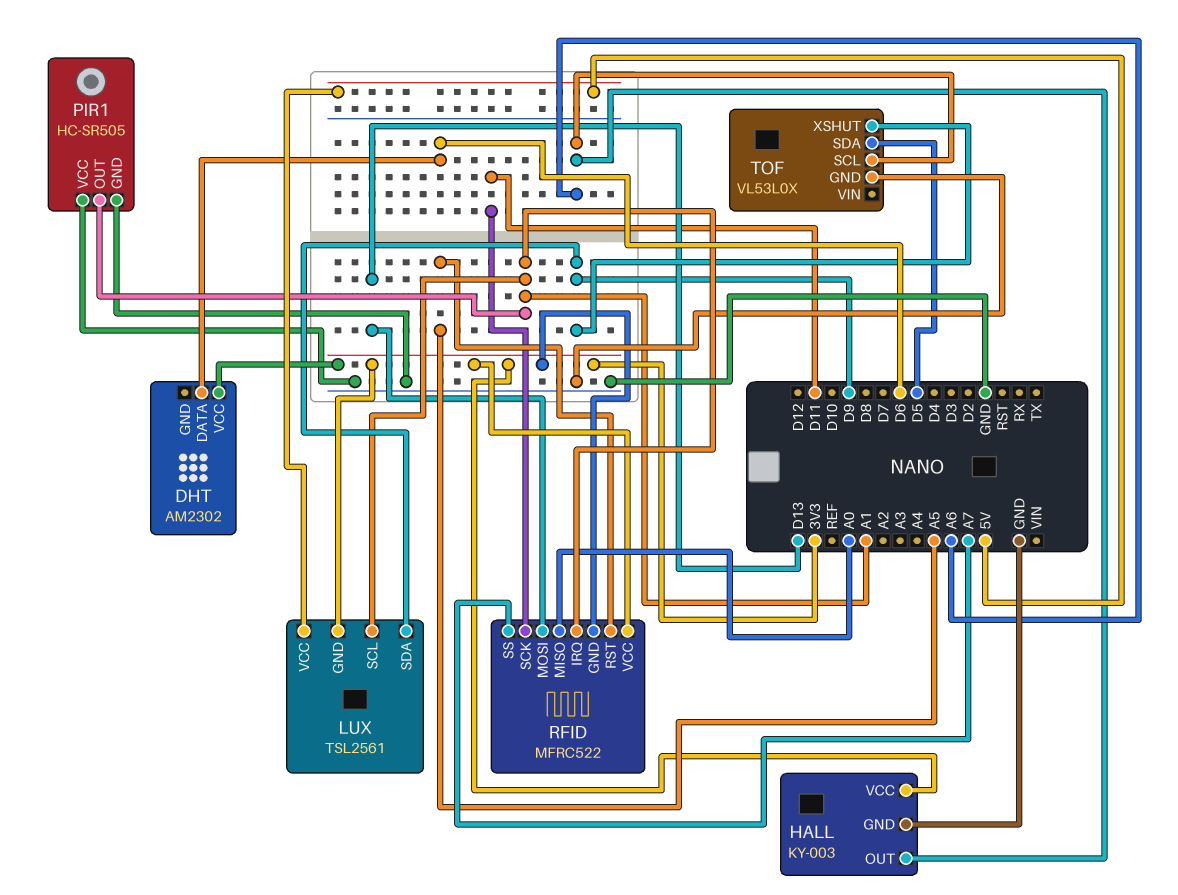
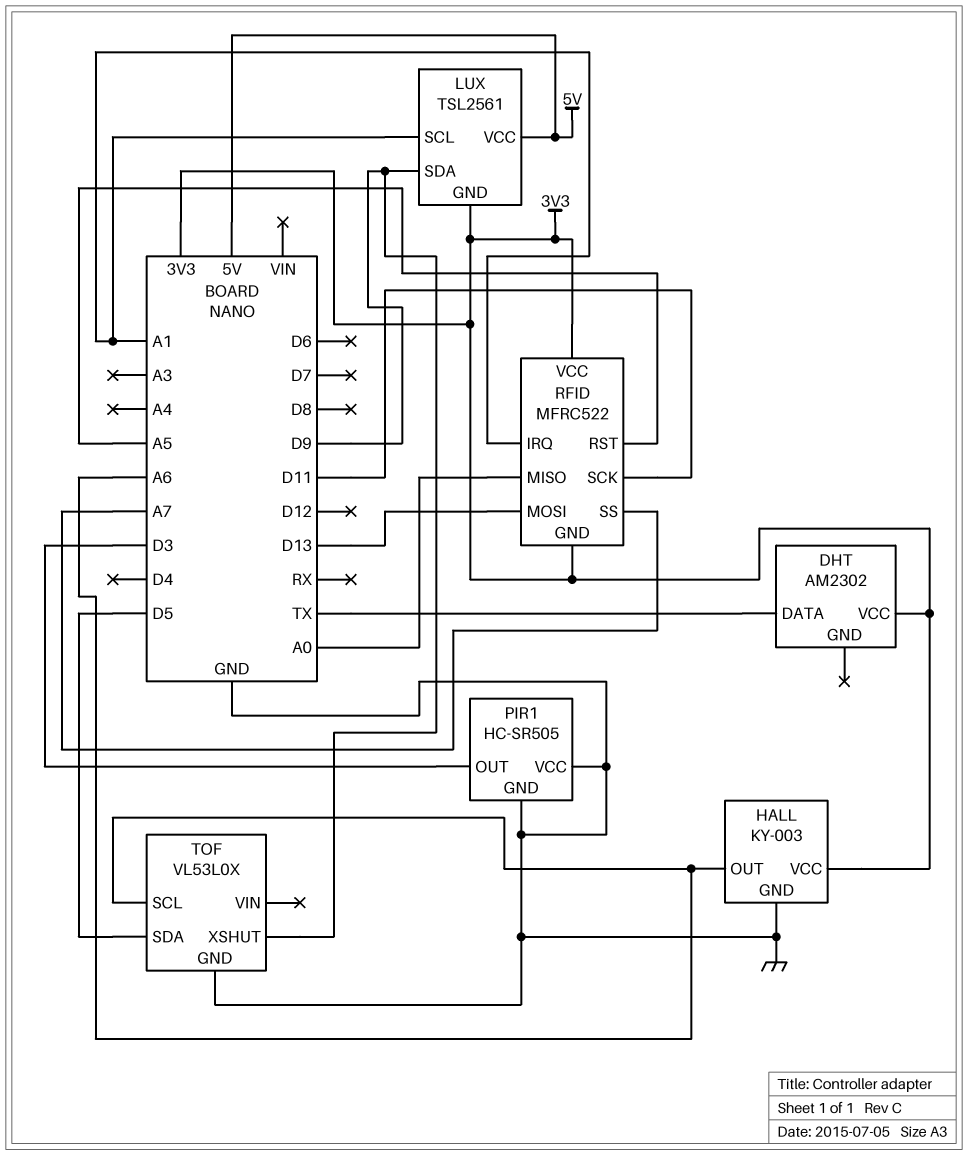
DHT pin DATA: D6 -> TX
PIR1 pin OUT: A1 -> D3

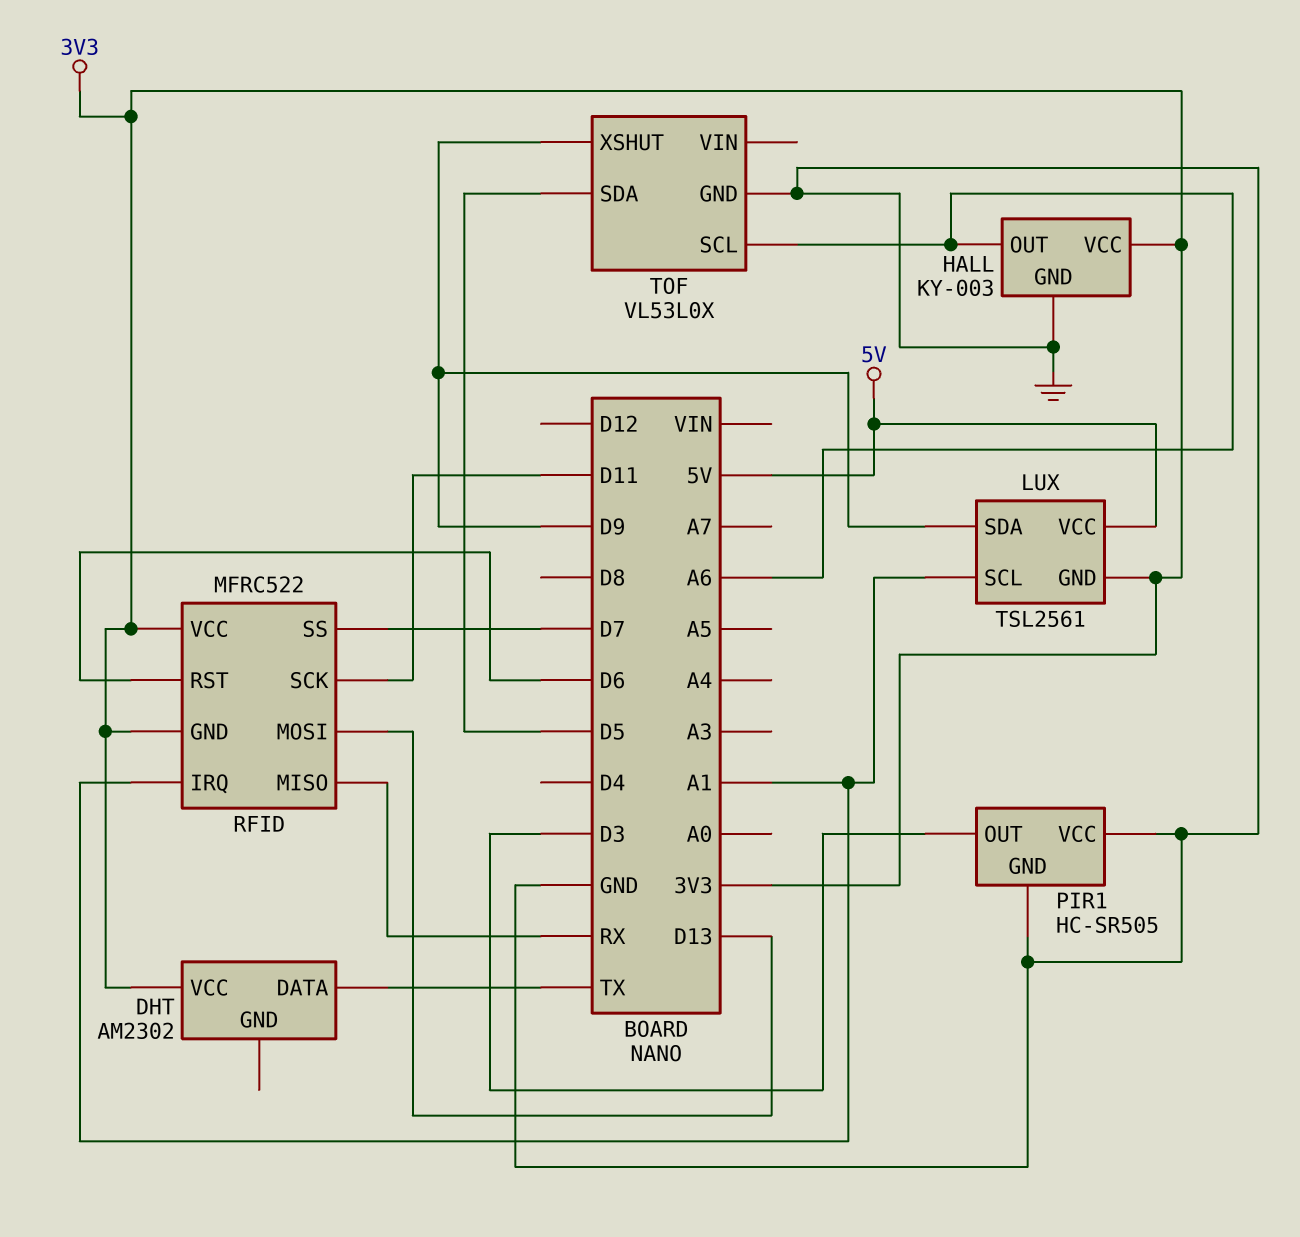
RFID pin MISO: A0 -> RX
RFID pin RST: A5 -> D6
RFID pin SS: A7 -> D7

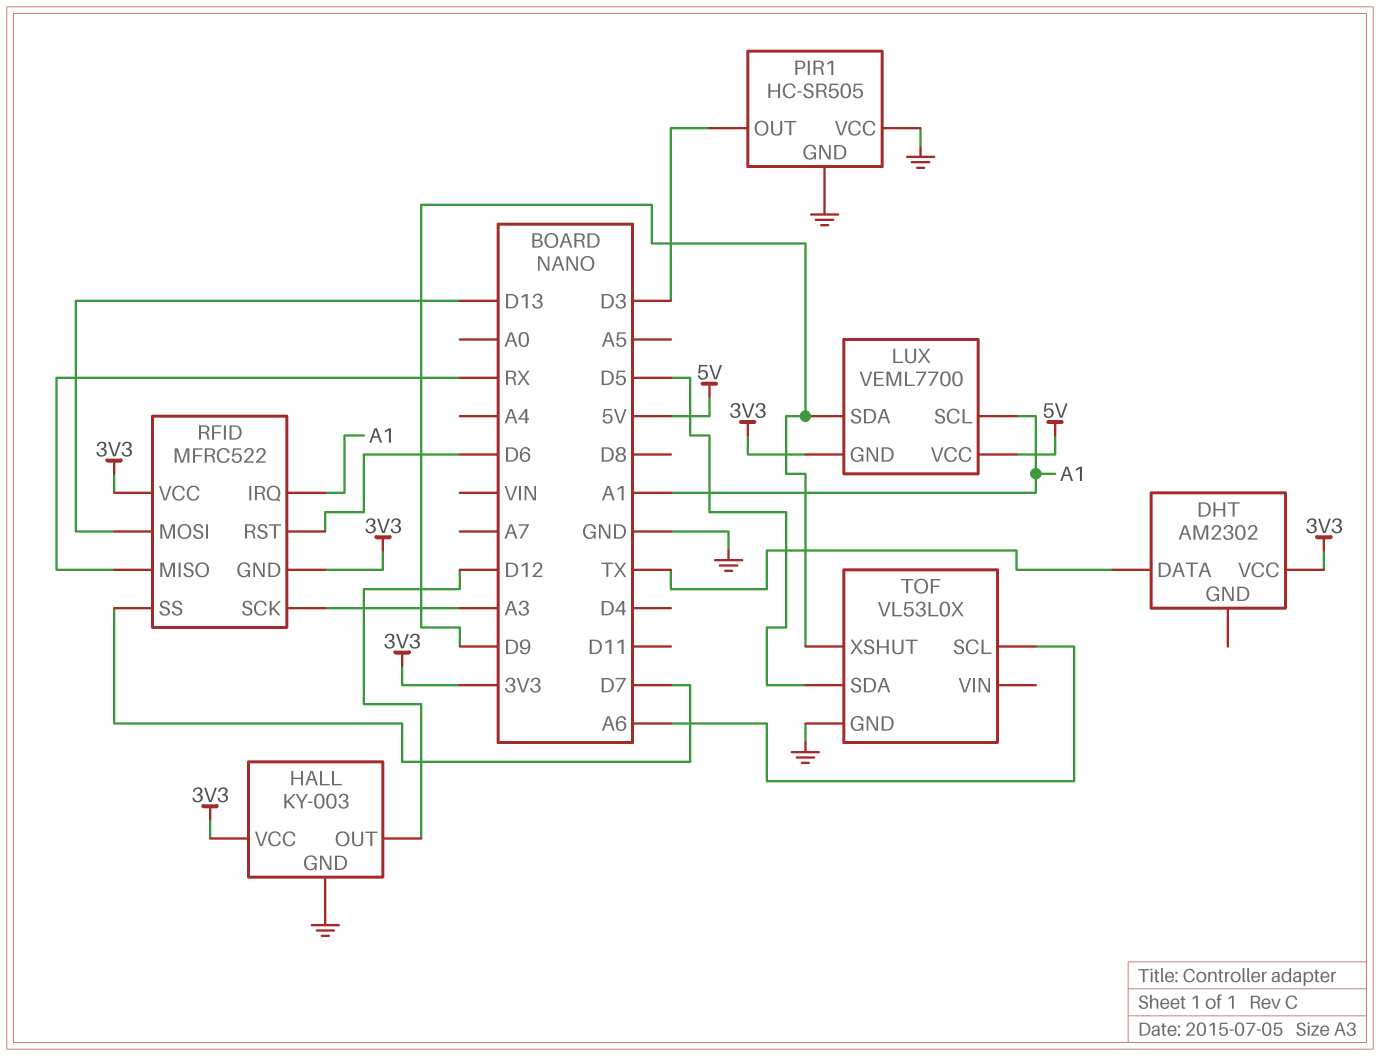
HALL pin OUT: A6 -> D12
LUX: TSL2561 -> VEML7700
RFID pin SCK: D11 -> A3

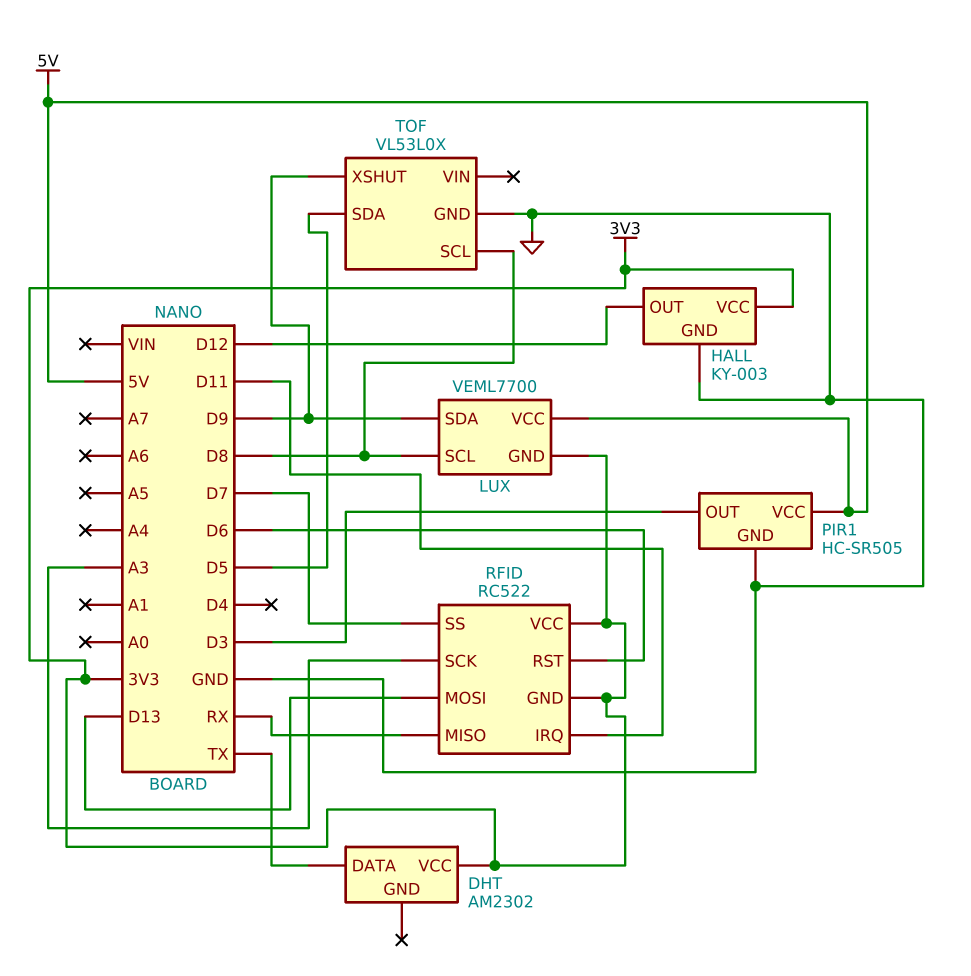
LUX pin SCL: A1 -> D8
PIR1 pin VCC: GND -> 5V
RFID: MFRC522 -> RC522
RFID pin IRQ: A1 -> D11
TOF pin SCL: A6 -> D8

